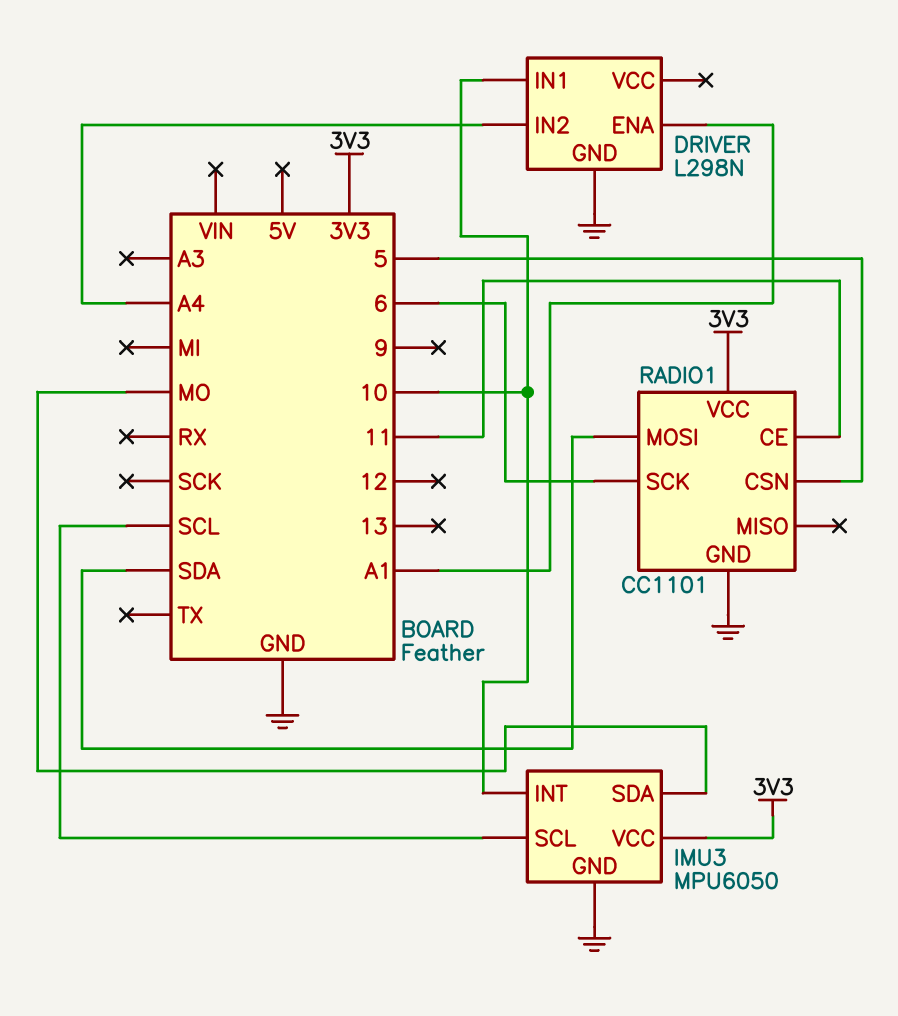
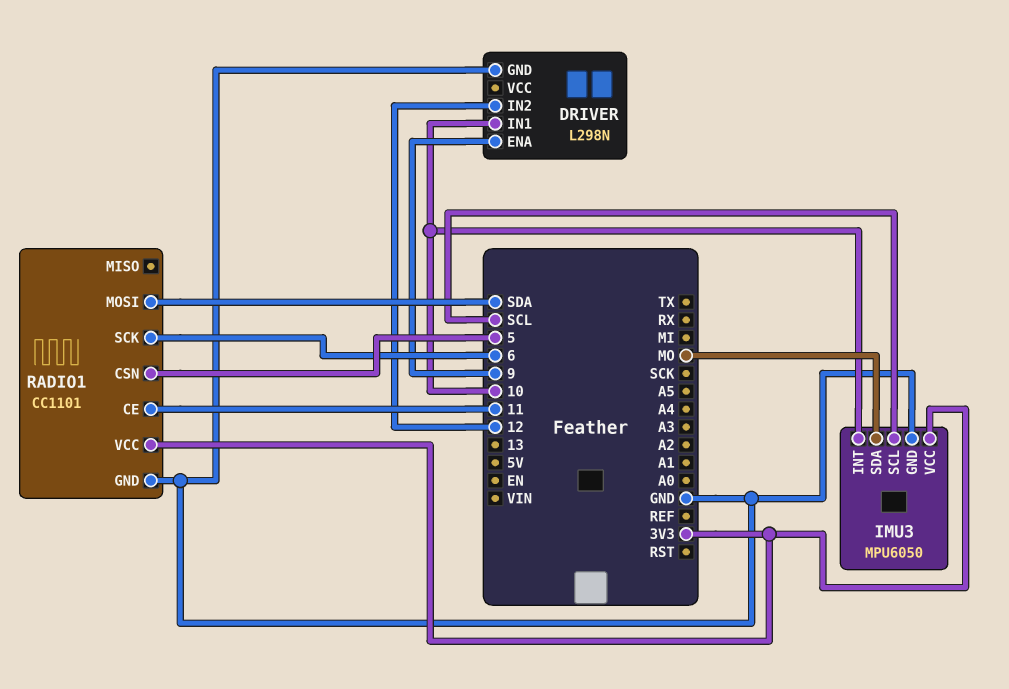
DRIVER pin ENA: A1 -> 9
DRIVER pin IN2: A4 -> 12

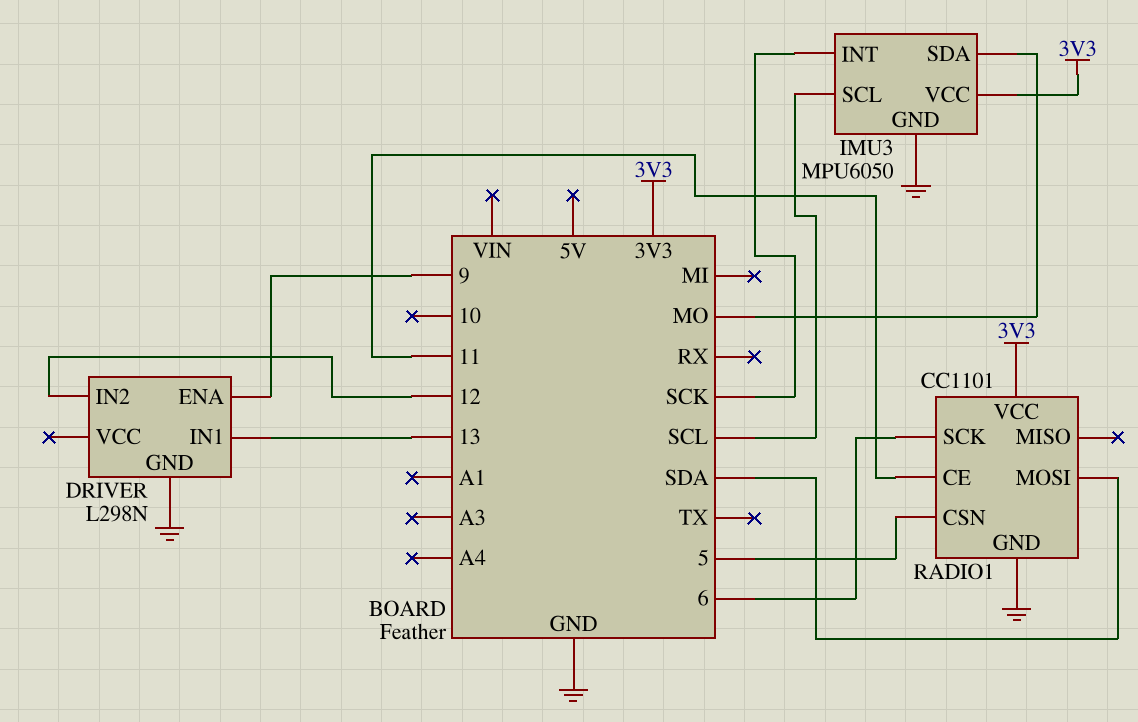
DRIVER pin IN1: 10 -> 13
IMU3 pin INT: 10 -> SCK

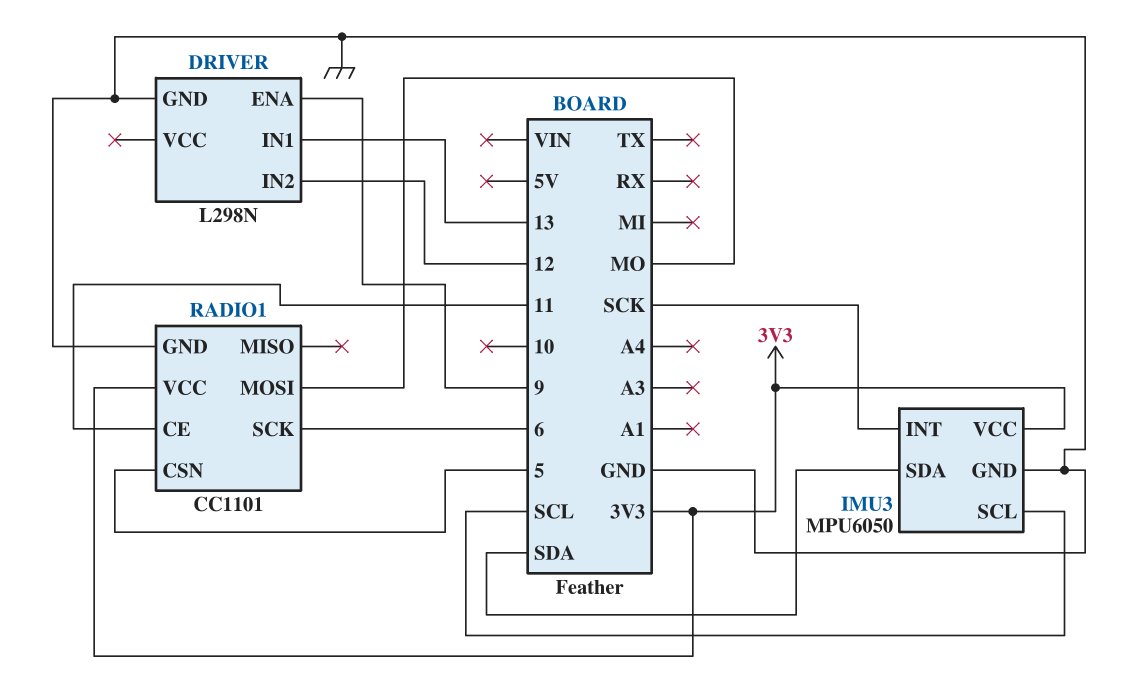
IMU3 pin SDA: MO -> SDA
RADIO1 pin MOSI: SDA -> MO

